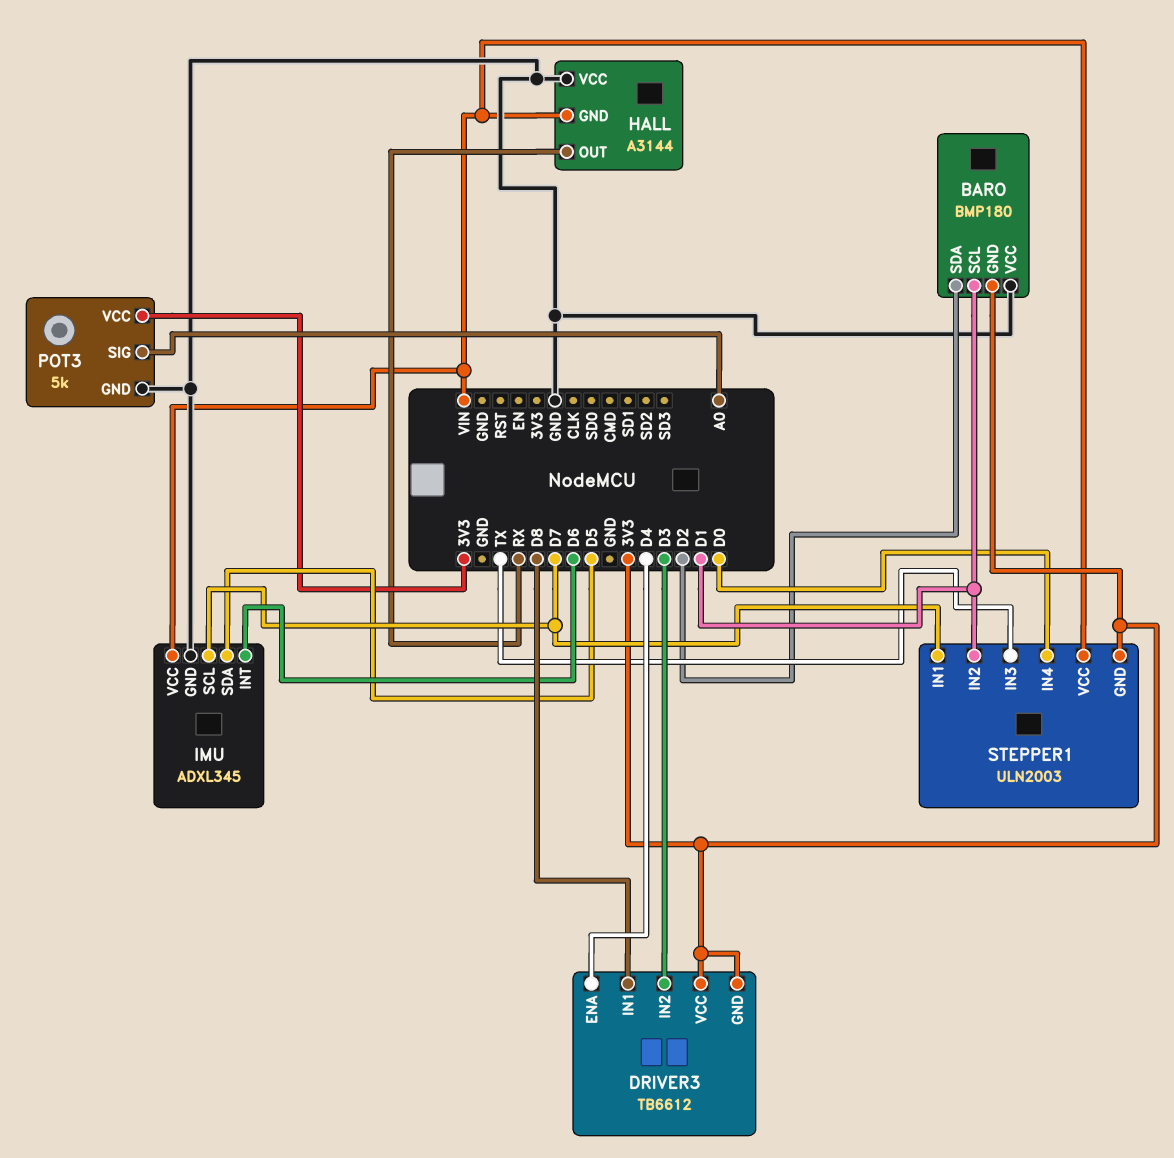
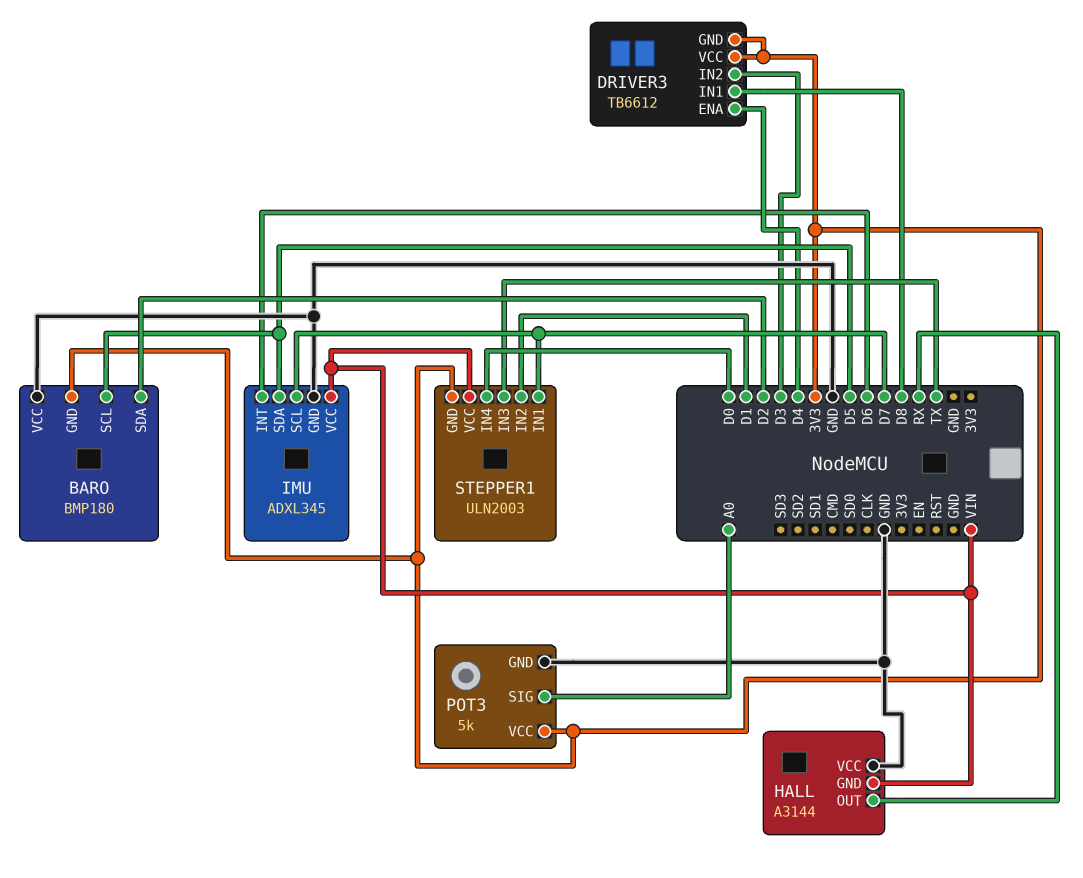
BARO pin SCL: D1 -> D5

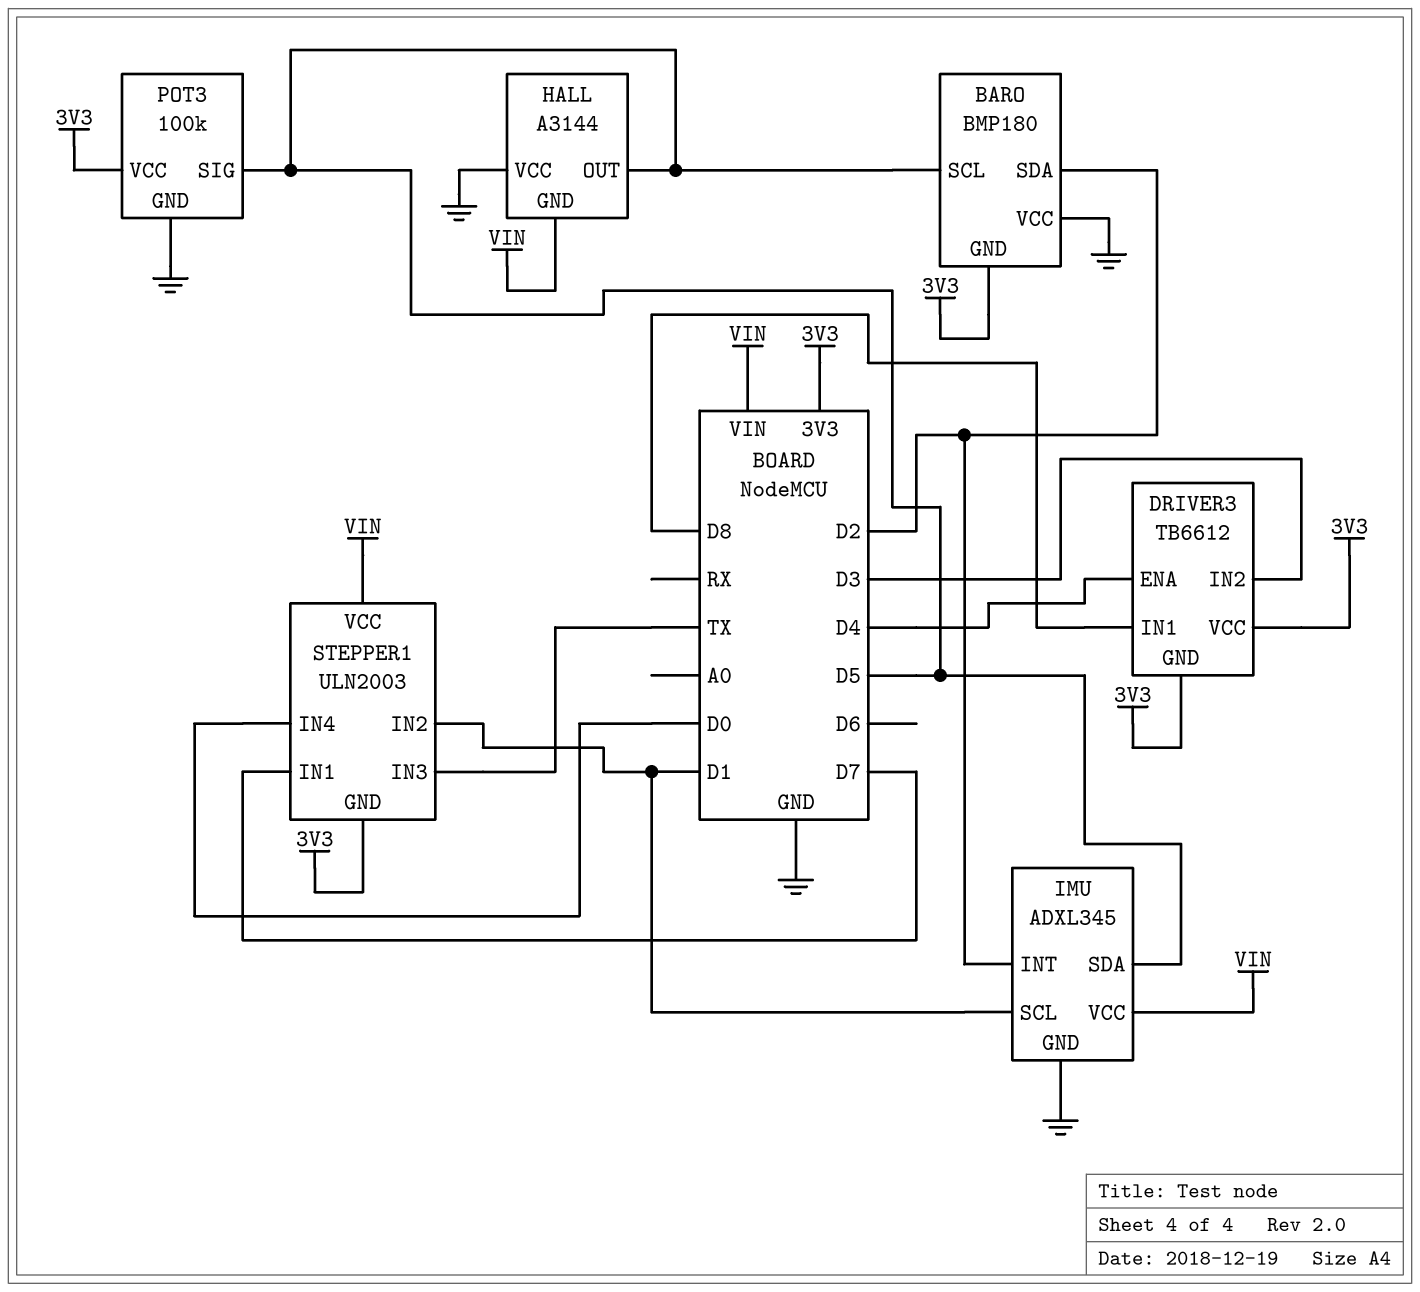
HALL pin OUT: RX -> D5
IMU pin INT: D6 -> D2
IMU pin SCL: D7 -> D1
POT3: 5k -> 100k
POT3 pin SIG: A0 -> D5

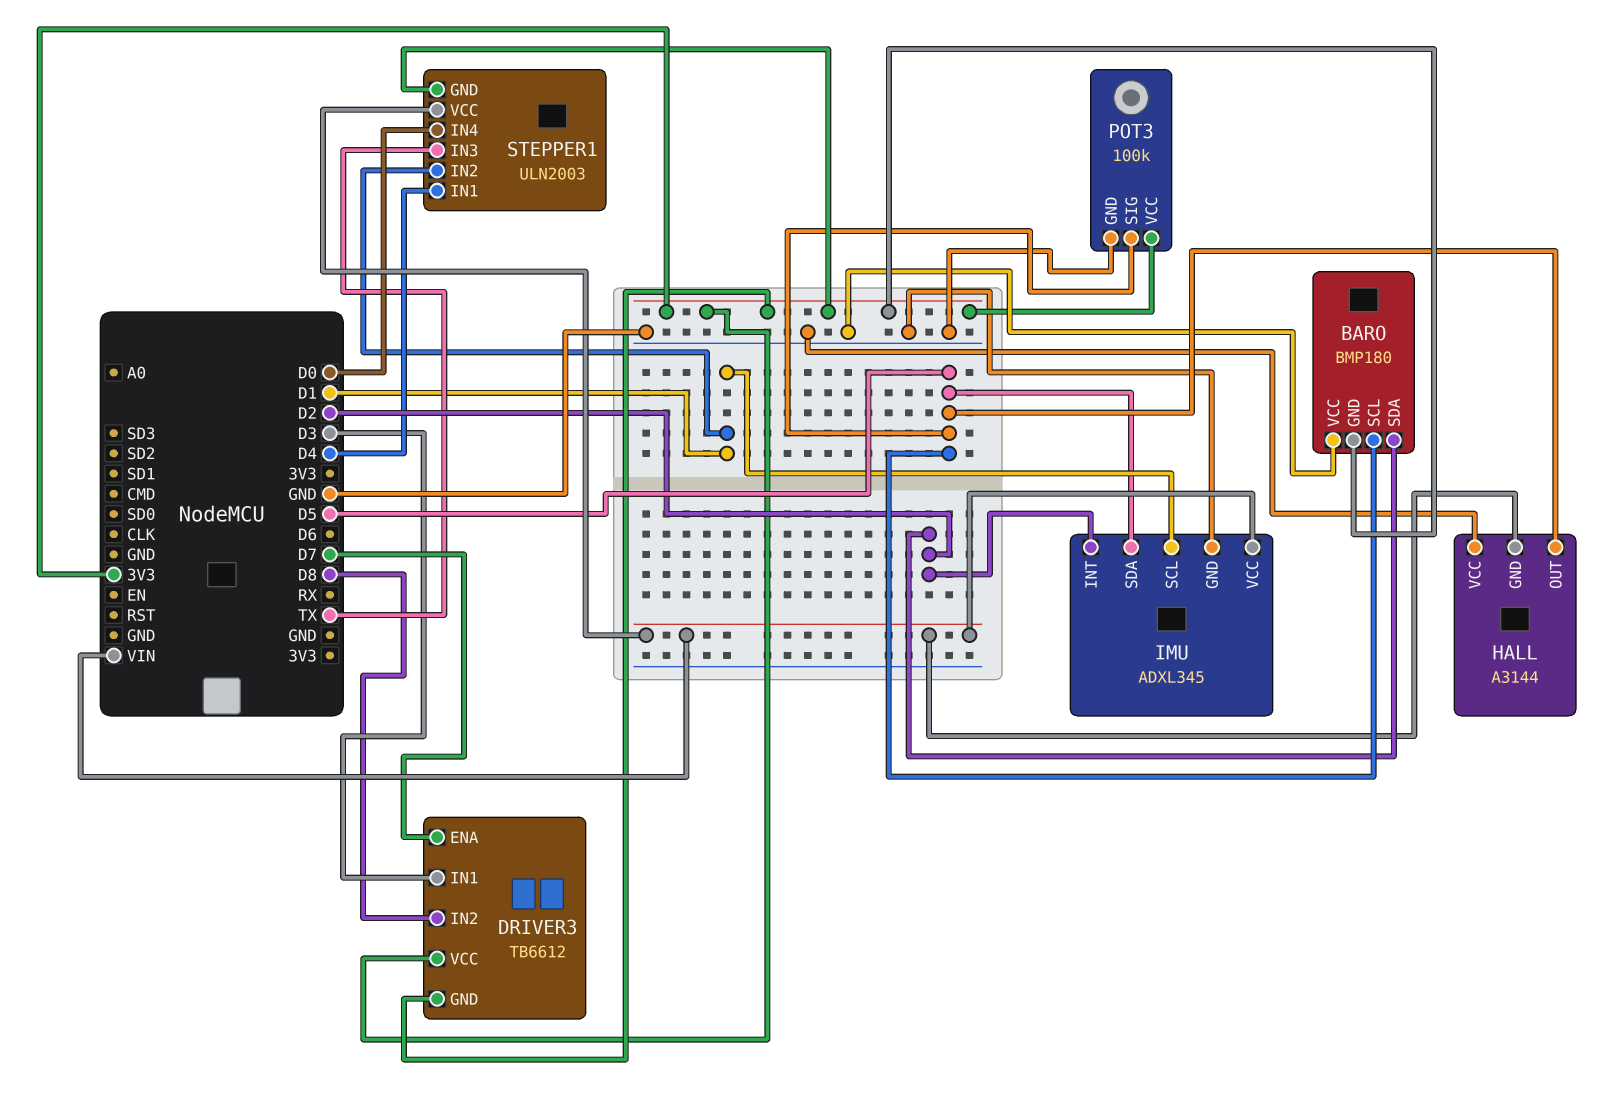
DRIVER3 pin ENA: D4 -> D7
DRIVER3 pin IN1: D8 -> D3
DRIVER3 pin IN2: D3 -> D8
STEPPER1 pin IN1: D7 -> D4

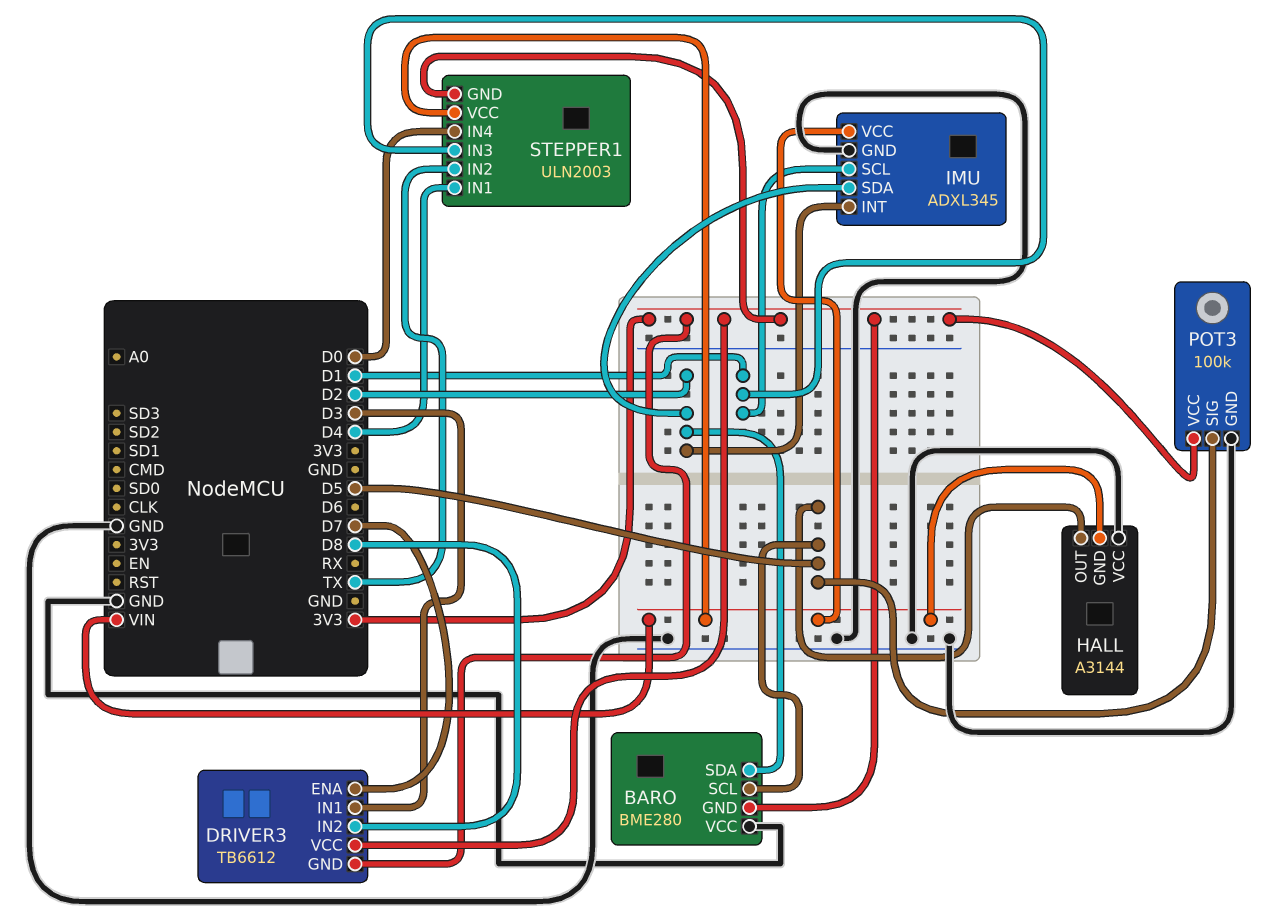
BARO: BMP180 -> BME280
IMU pin SDA: D5 -> D2
STEPPER1 pin IN2: D1 -> TX
STEPPER1 pin IN3: TX -> D1

